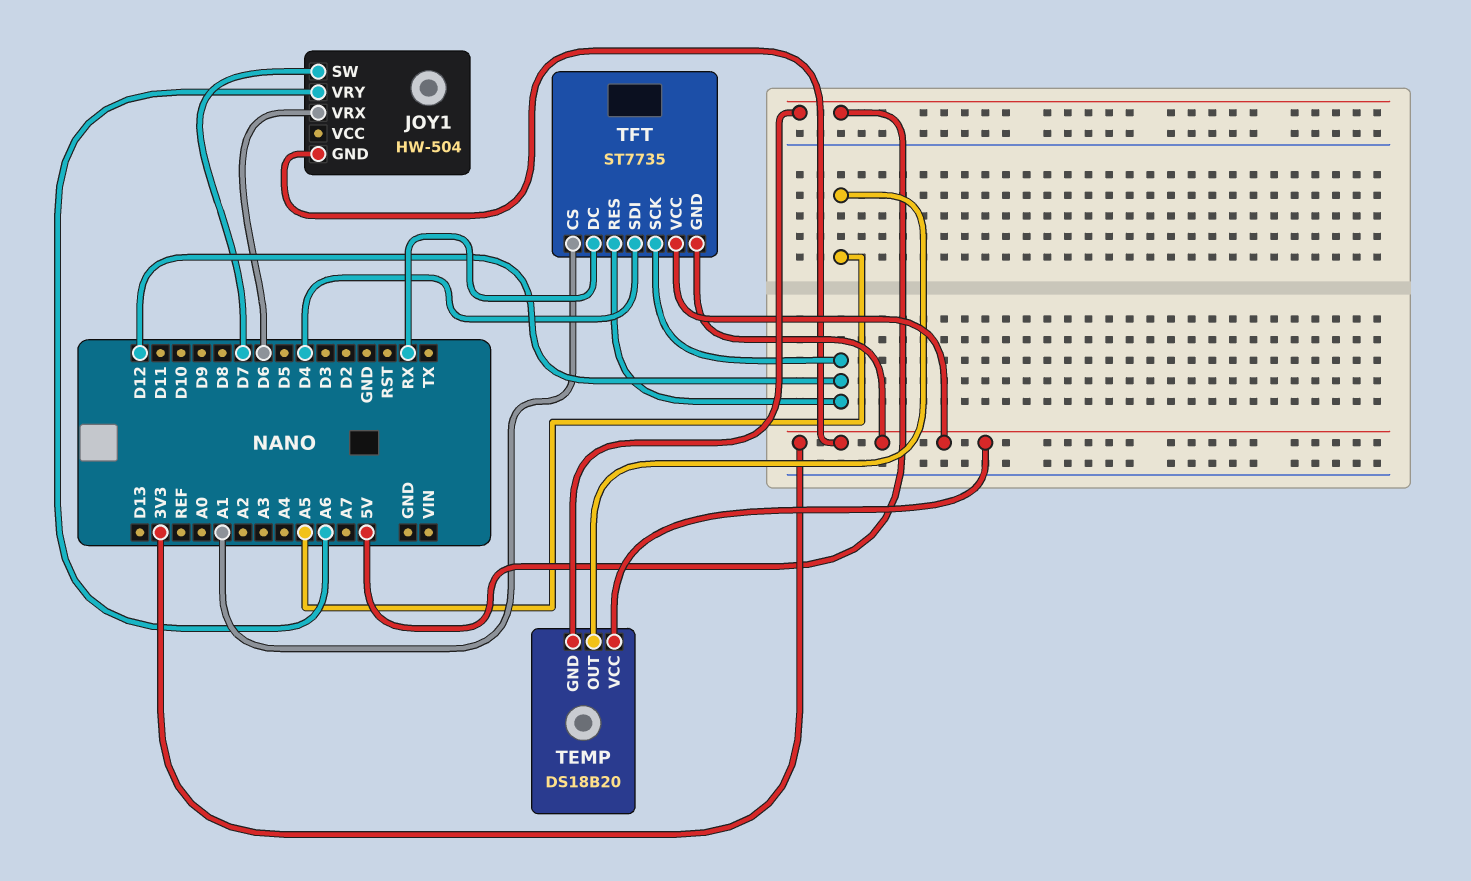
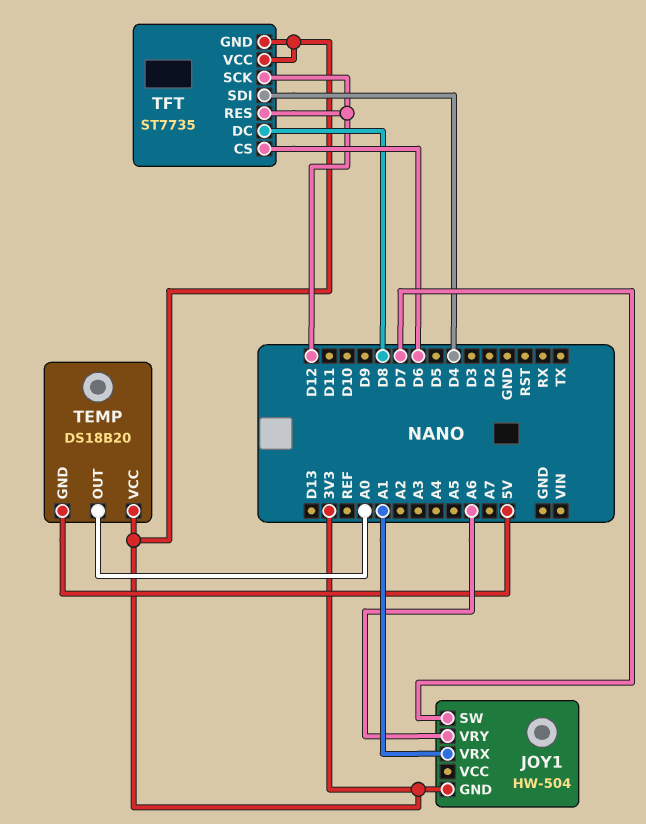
JOY1 pin VRX: D6 -> A1
TEMP pin OUT: A5 -> A0
TFT pin CS: A1 -> D6
TFT pin DC: RX -> D8

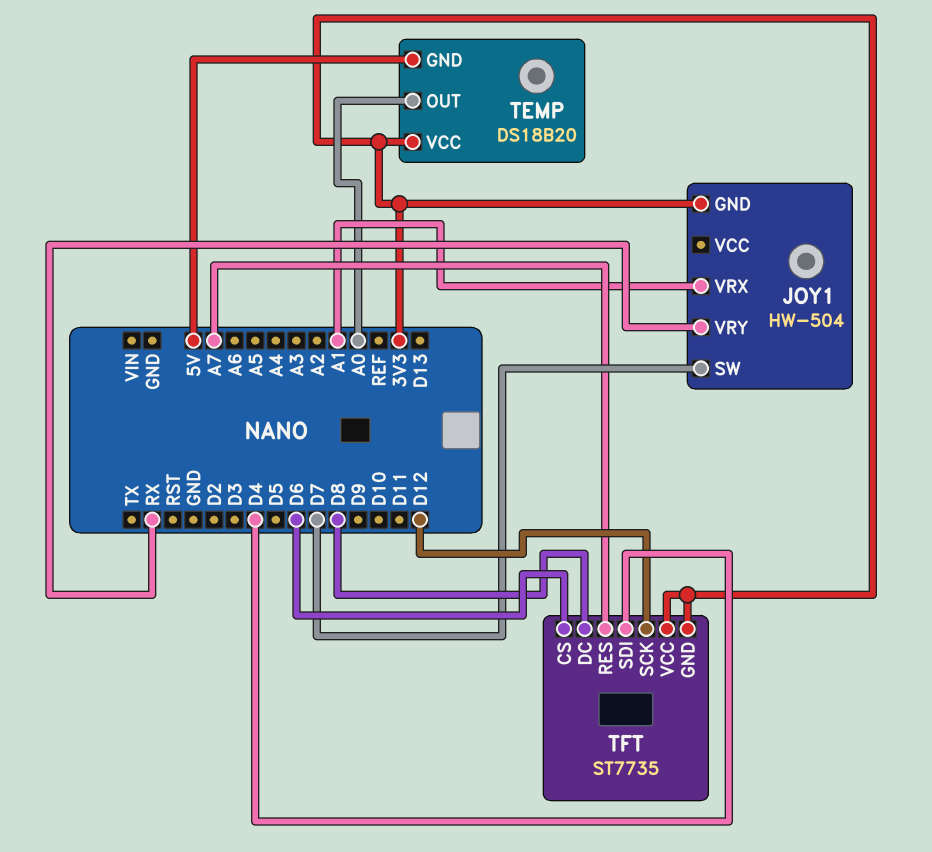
JOY1 pin VRY: A6 -> RX
TFT pin RES: D12 -> A7

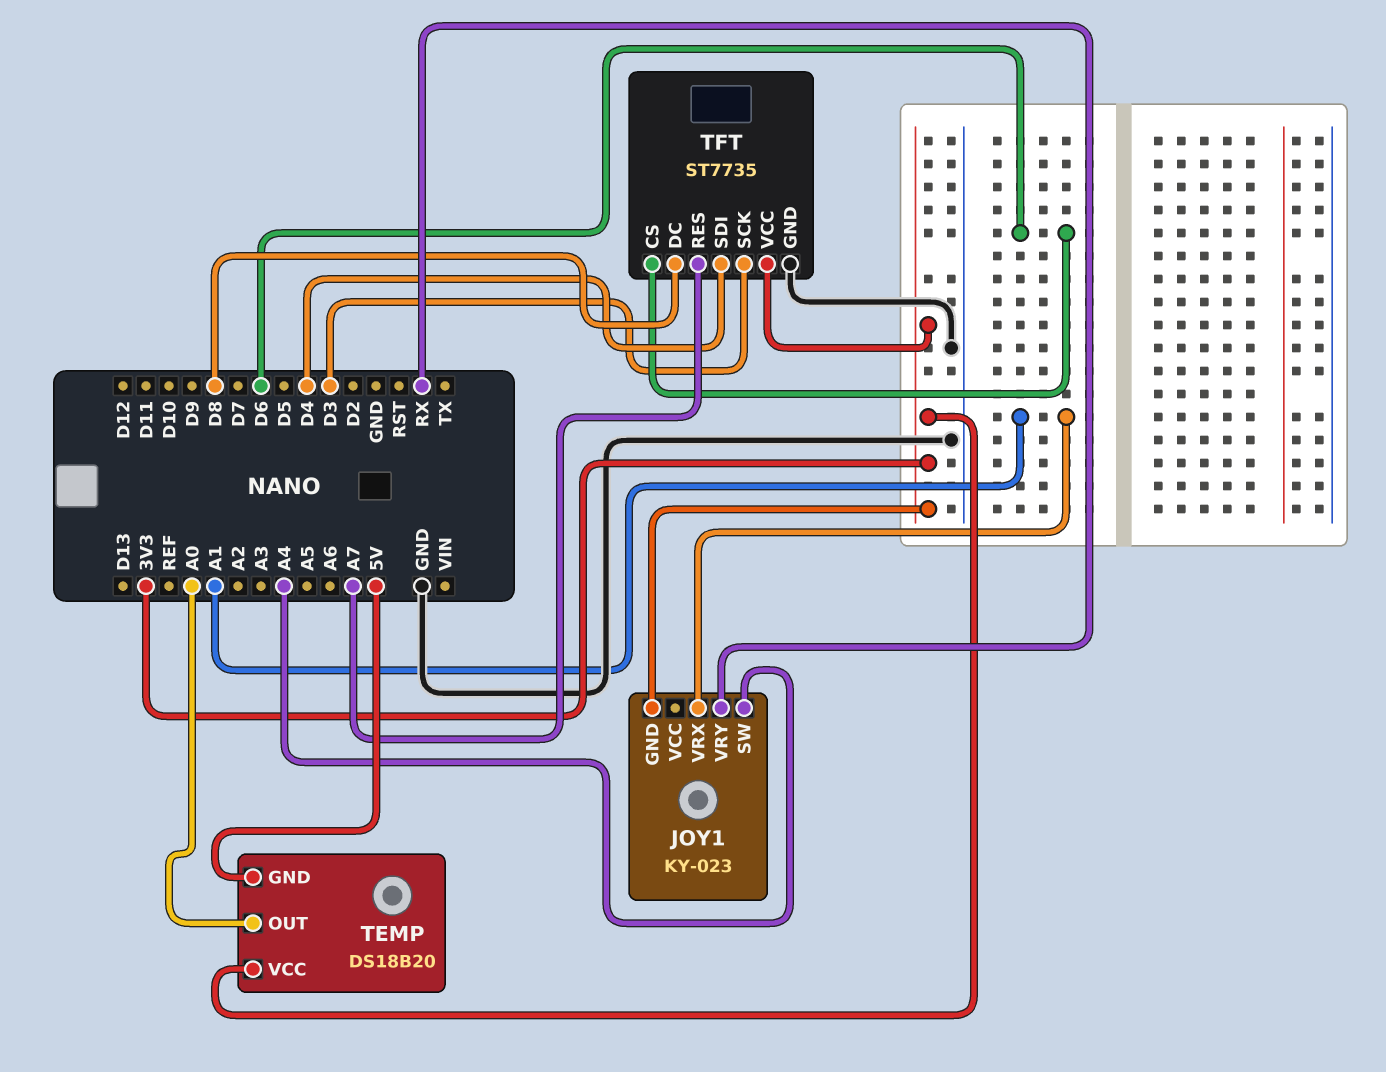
JOY1: HW-504 -> KY-023
JOY1 pin SW: D7 -> A4
TFT pin GND: 3V3 -> GND
TFT pin SCK: D12 -> D3

